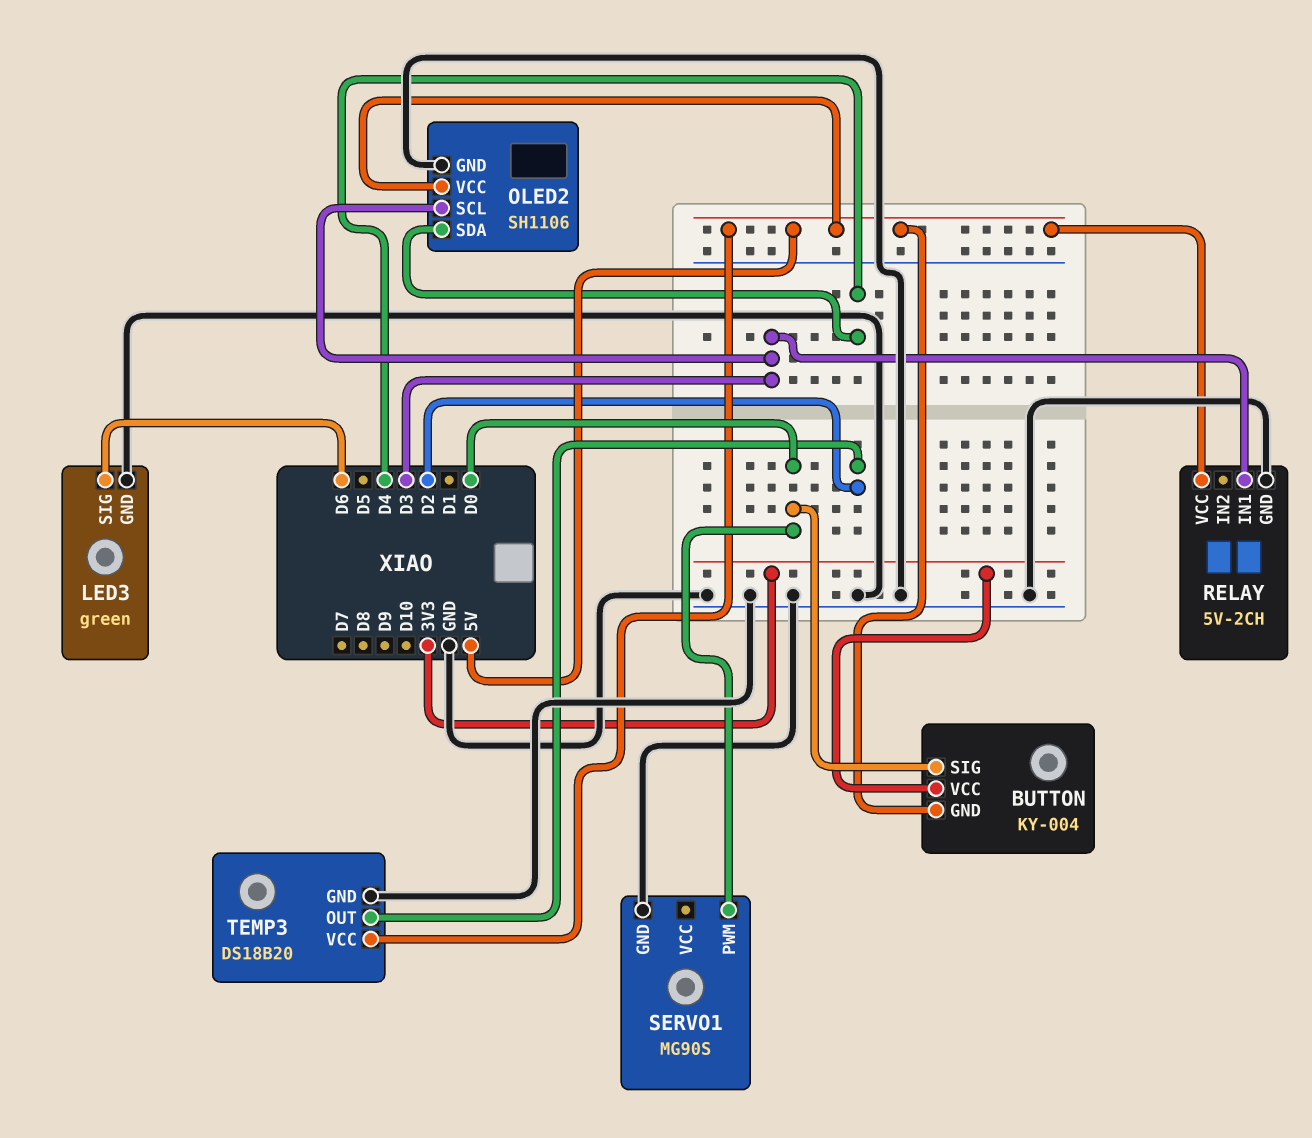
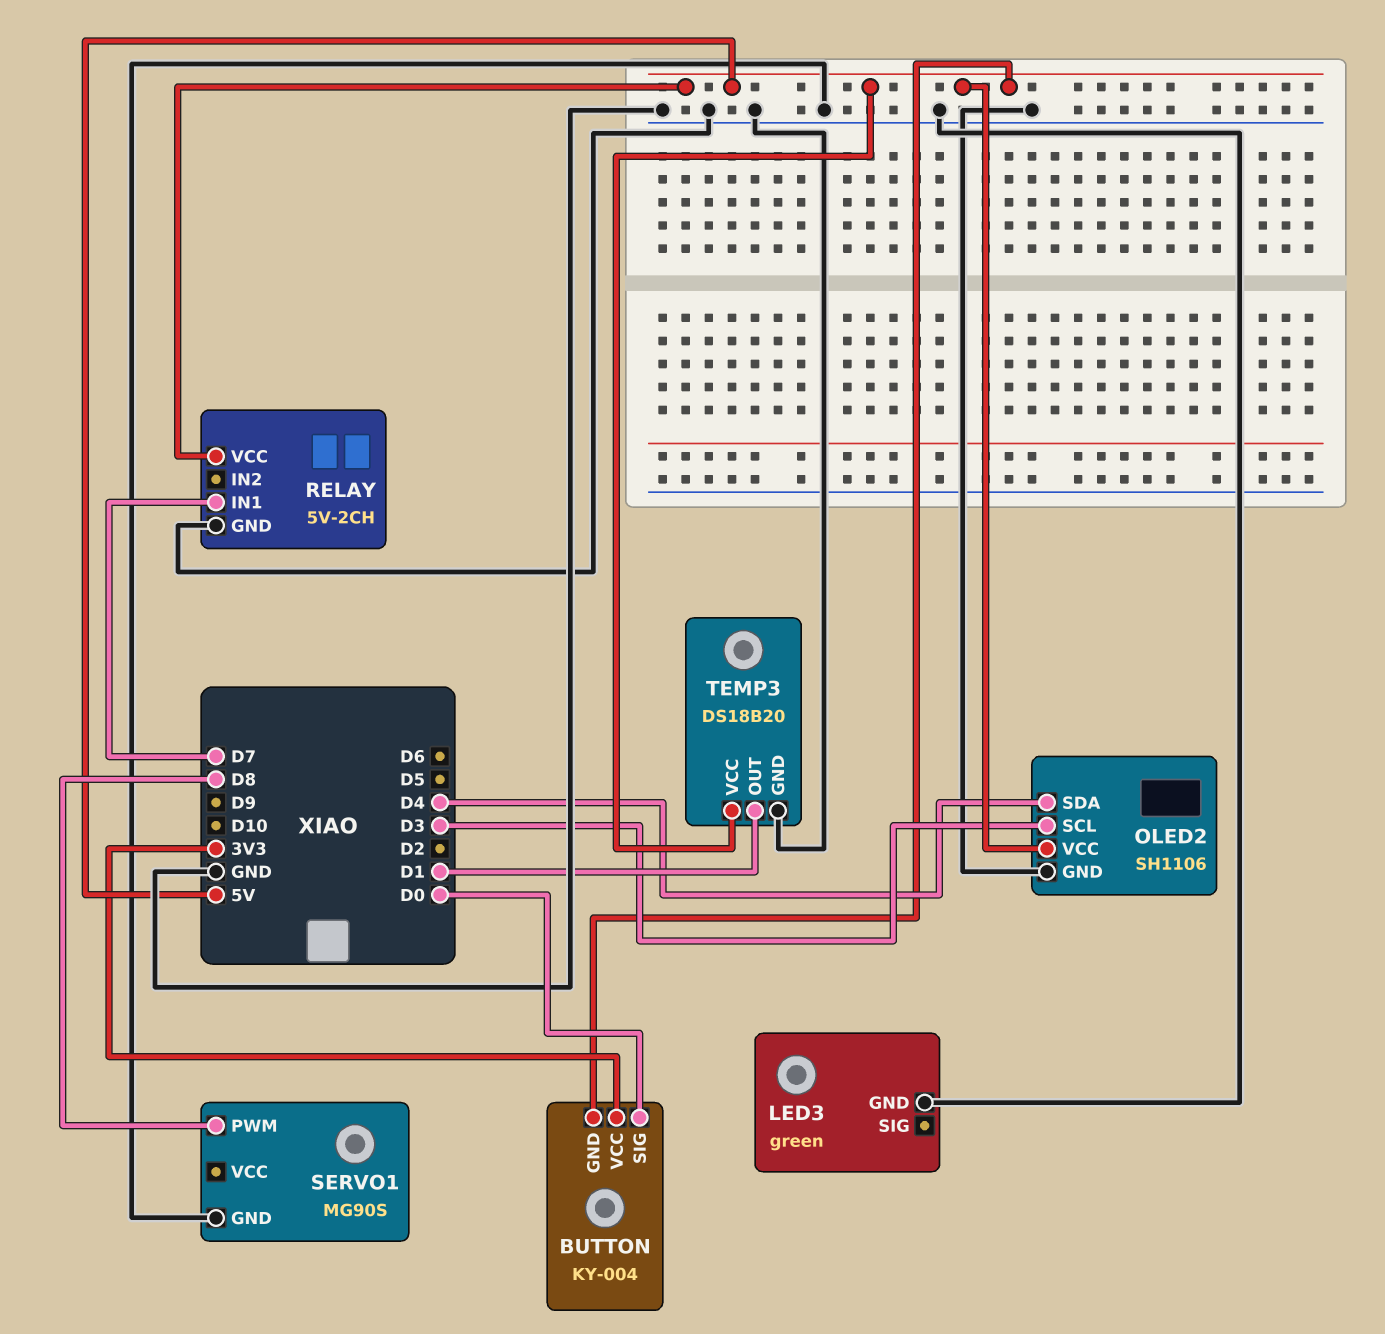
LED3 pin SIG: D6 -> none
RELAY pin IN1: D3 -> D7
SERVO1 pin PWM: D0 -> D8
TEMP3 pin OUT: D2 -> D1

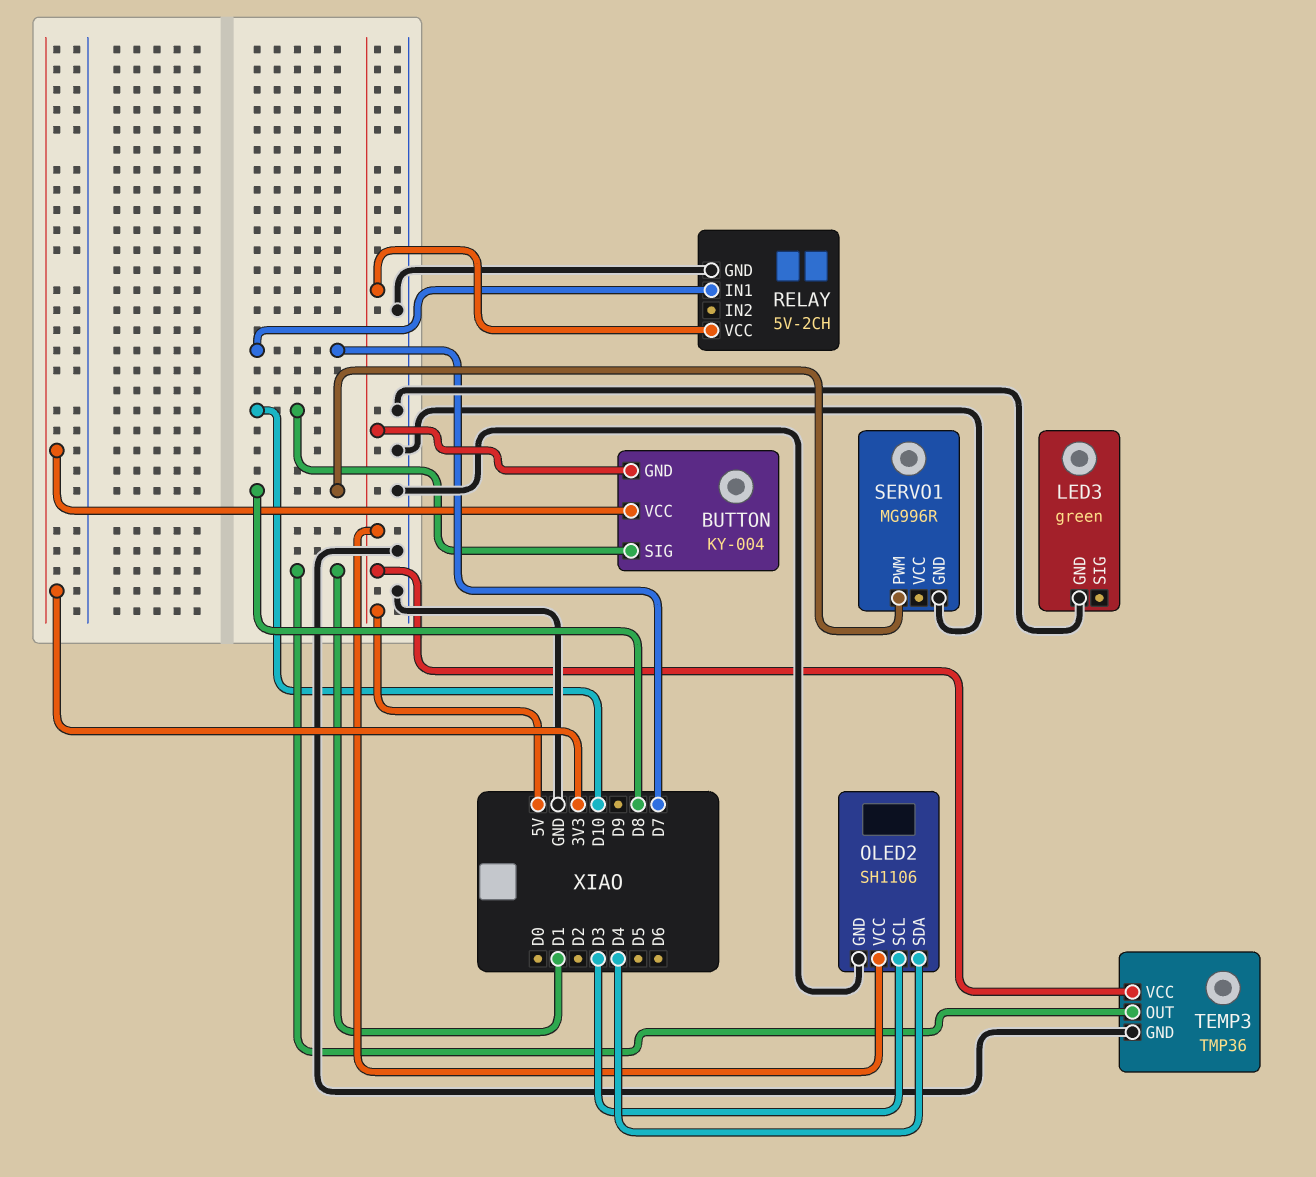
BUTTON pin SIG: D0 -> D10
SERVO1: MG90S -> MG996R
TEMP3: DS18B20 -> TMP36

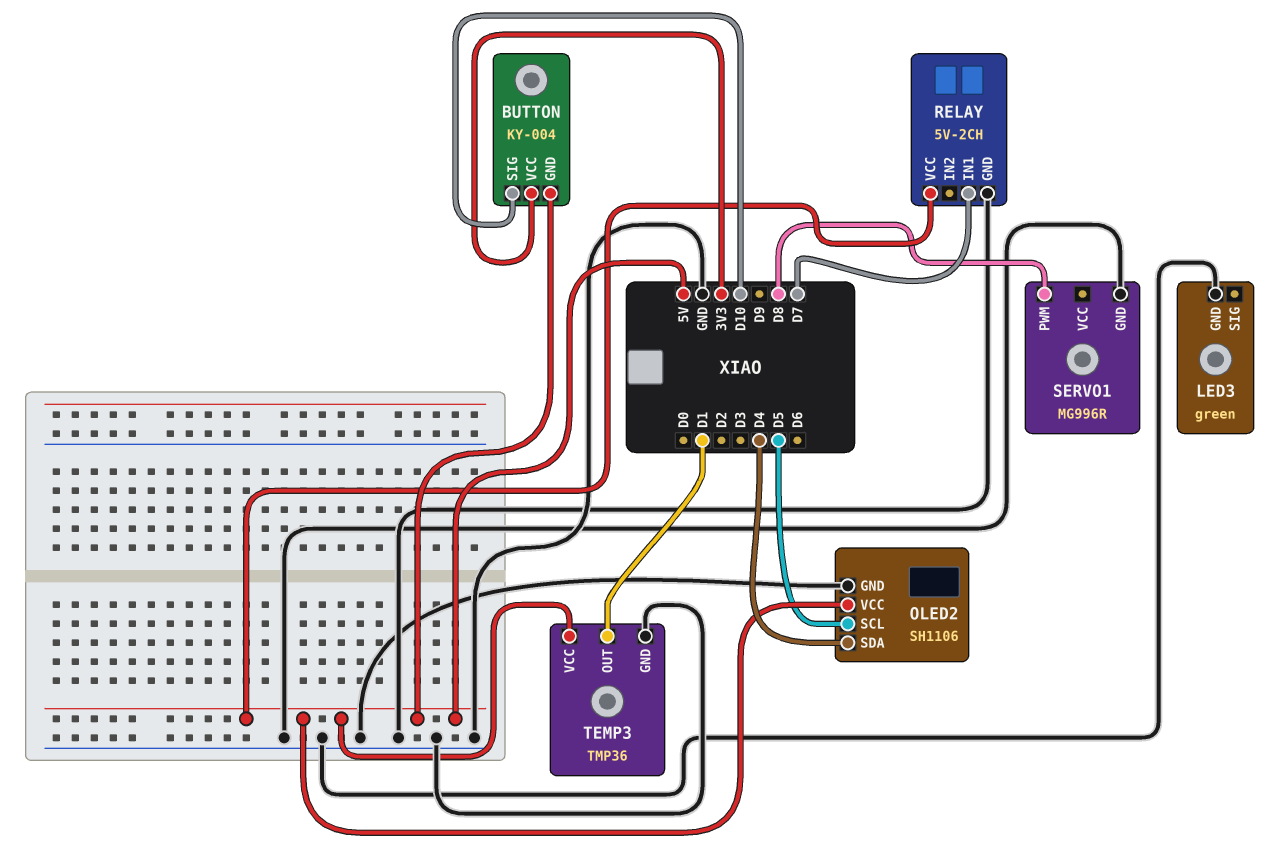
OLED2 pin SCL: D3 -> D5

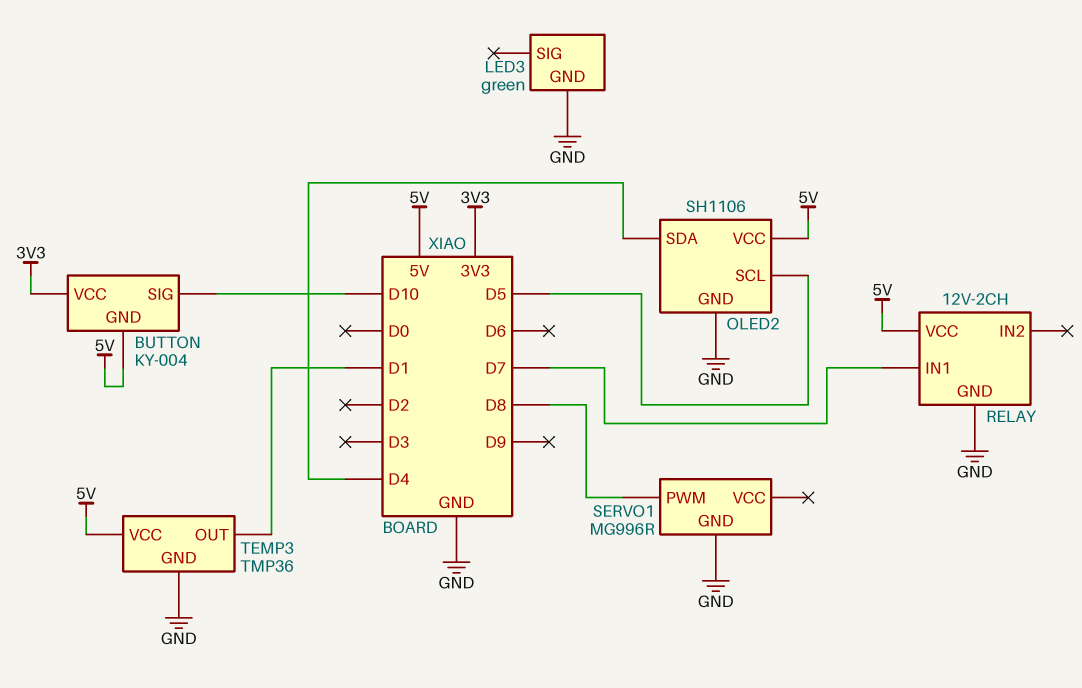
RELAY: 5V-2CH -> 12V-2CH

